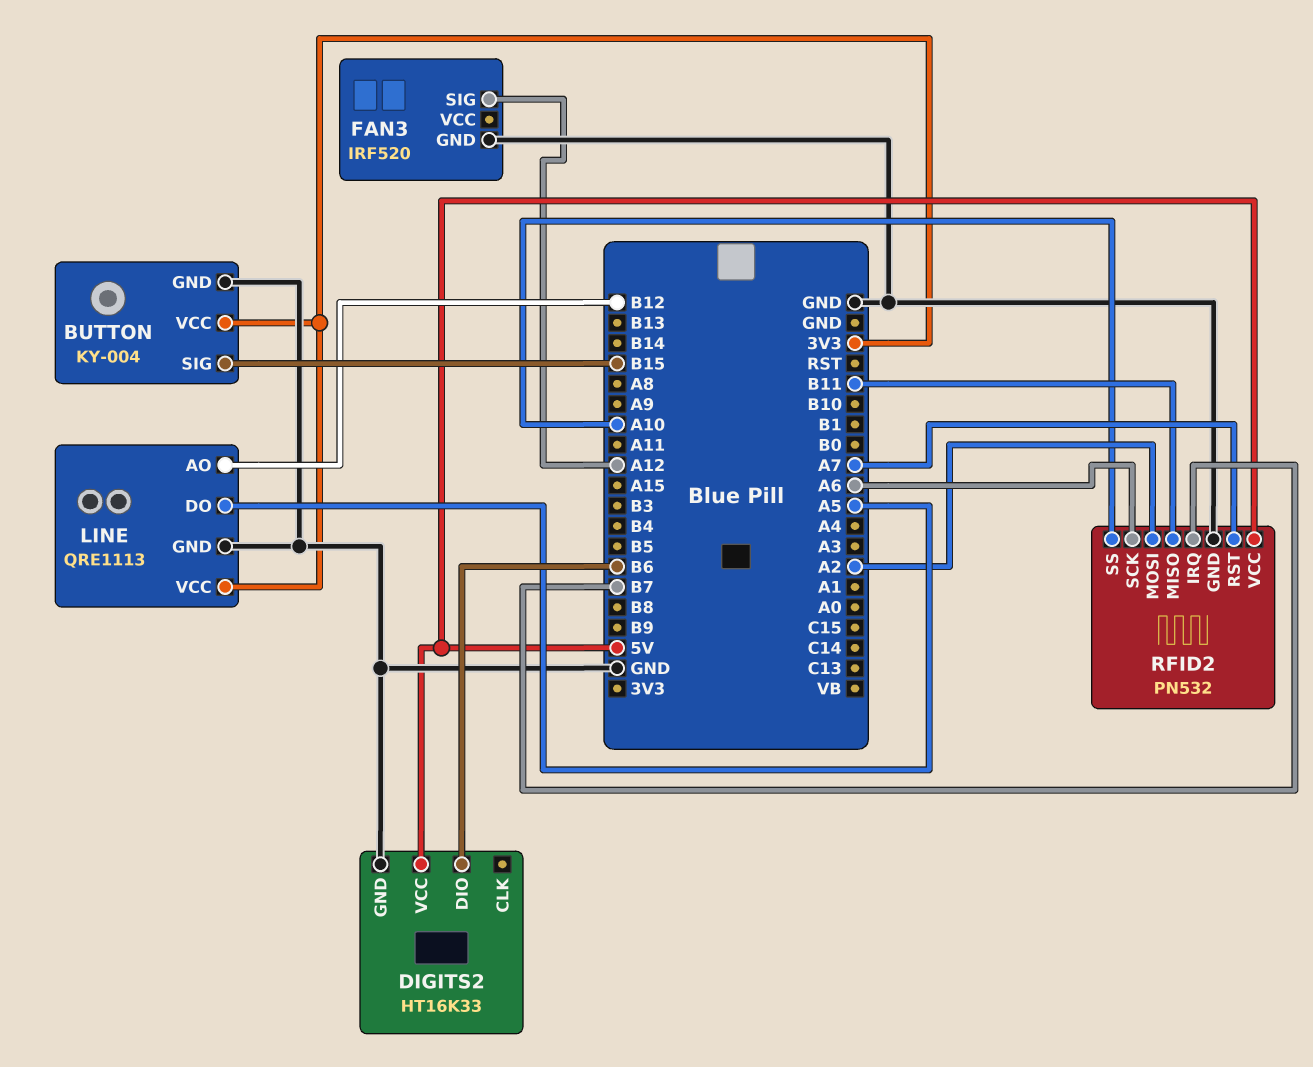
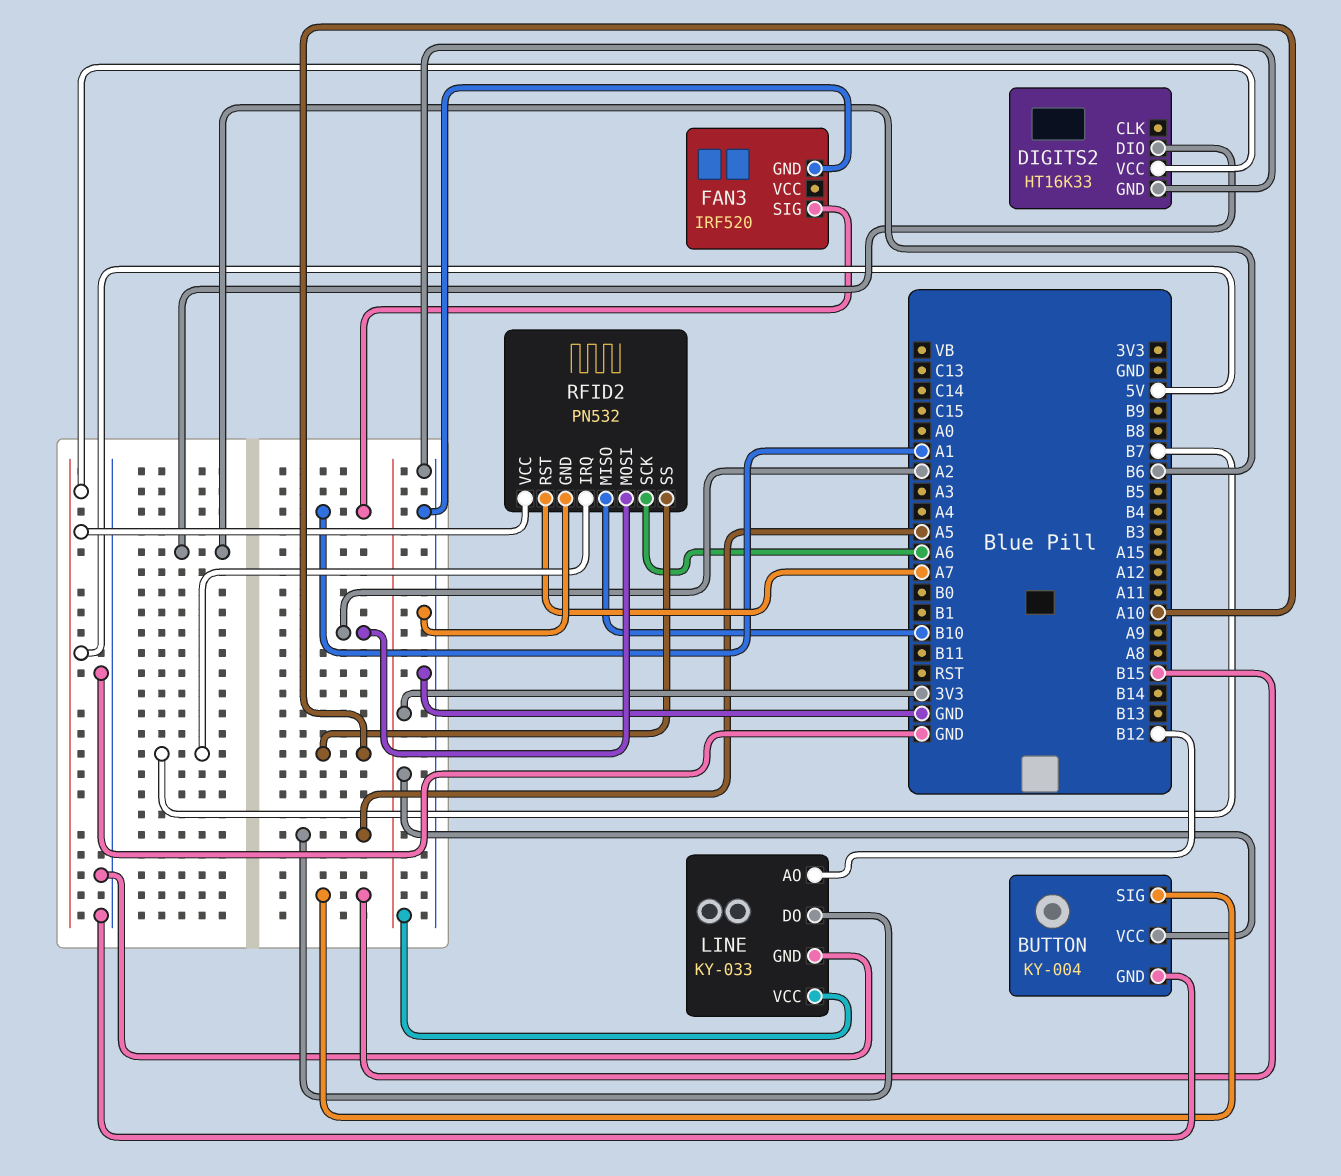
FAN3 pin SIG: A12 -> A1
LINE: QRE1113 -> KY-033
RFID2 pin MISO: B11 -> B10

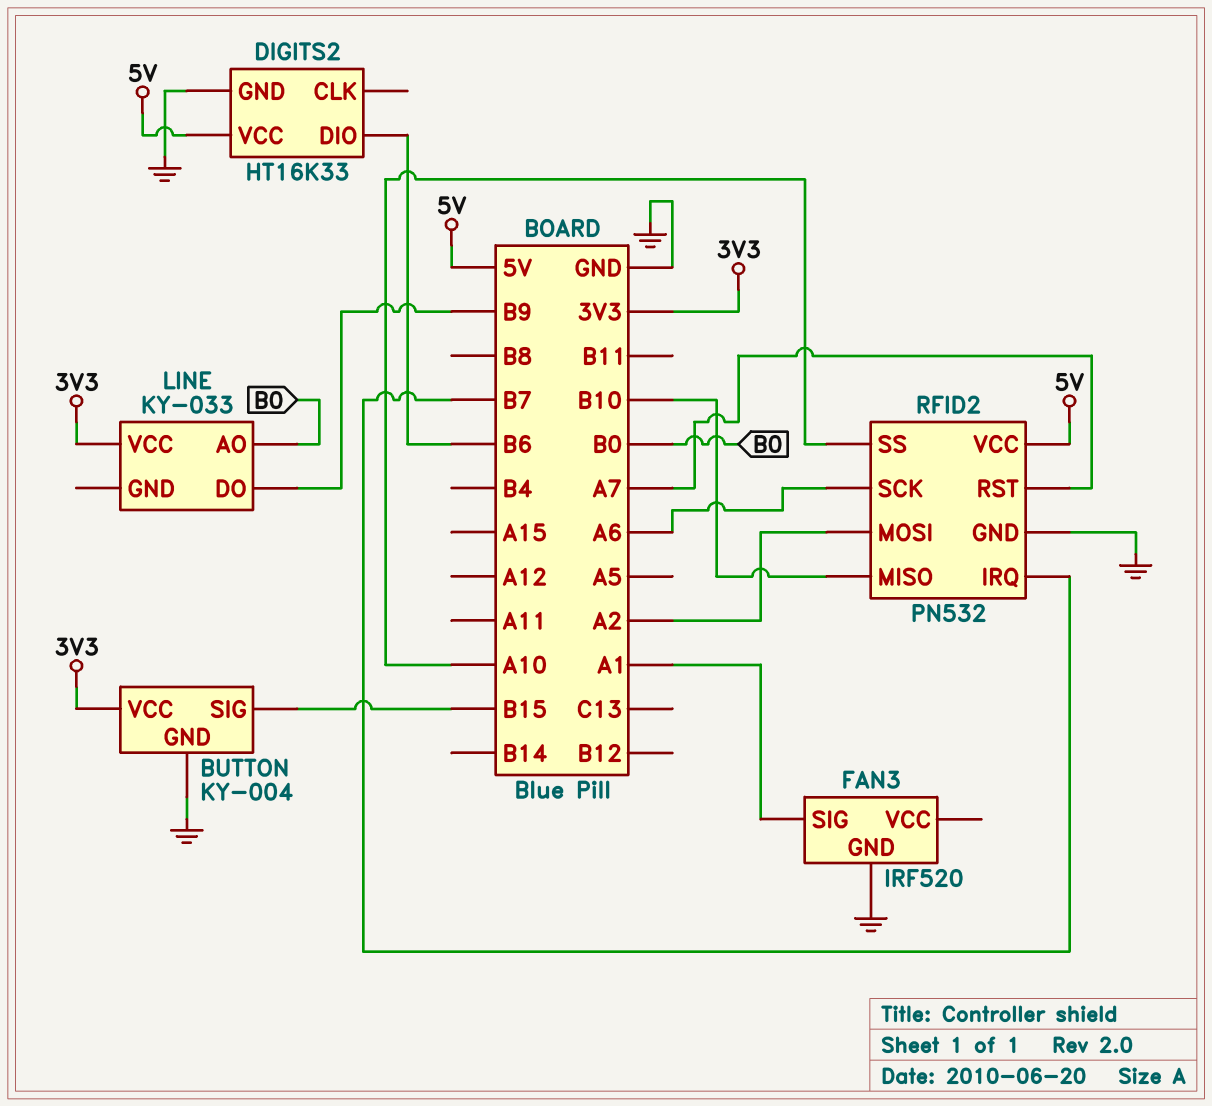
LINE pin AO: B12 -> B0
LINE pin DO: A5 -> B9
LINE pin GND: GND -> none

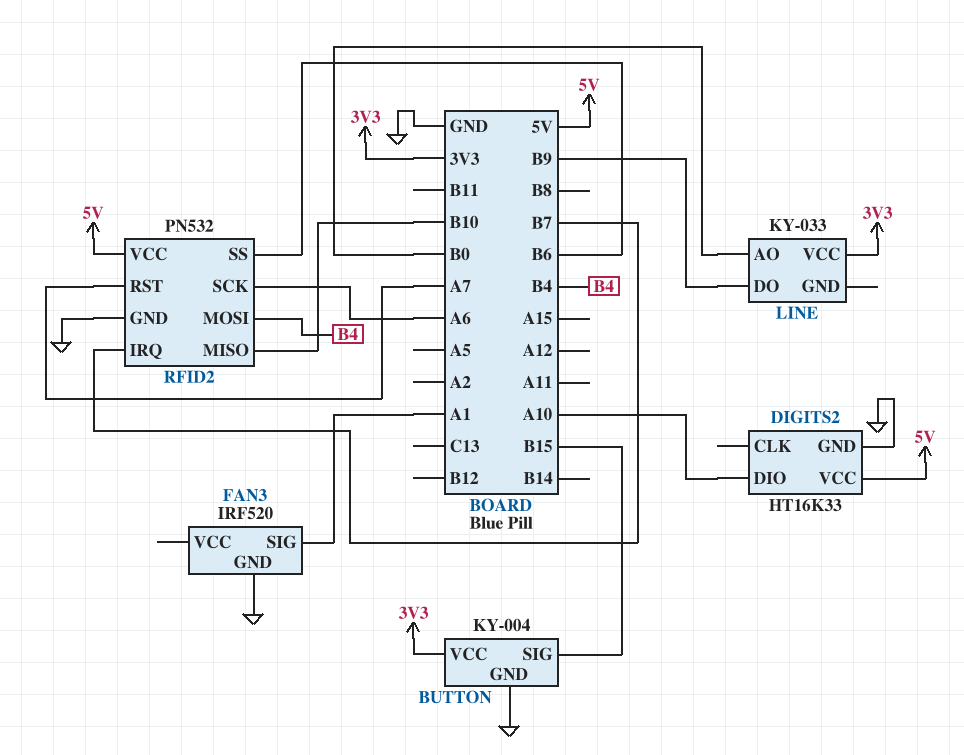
DIGITS2 pin DIO: B6 -> A10
RFID2 pin MOSI: A2 -> B4
RFID2 pin SS: A10 -> B6

